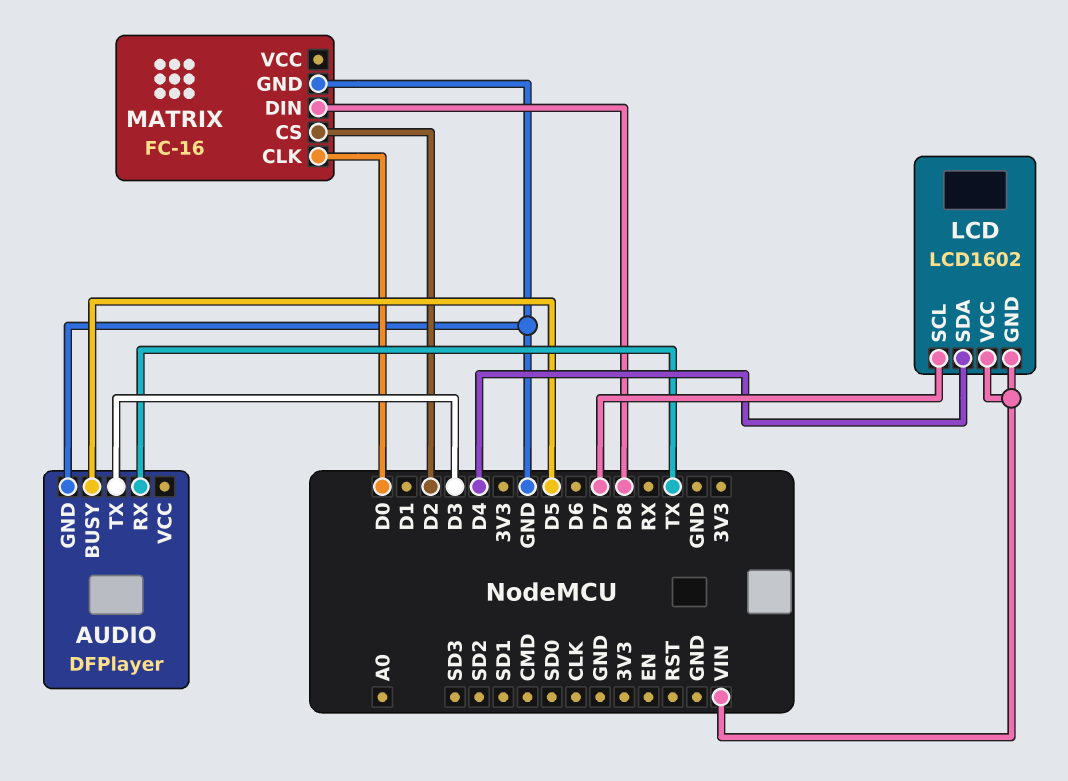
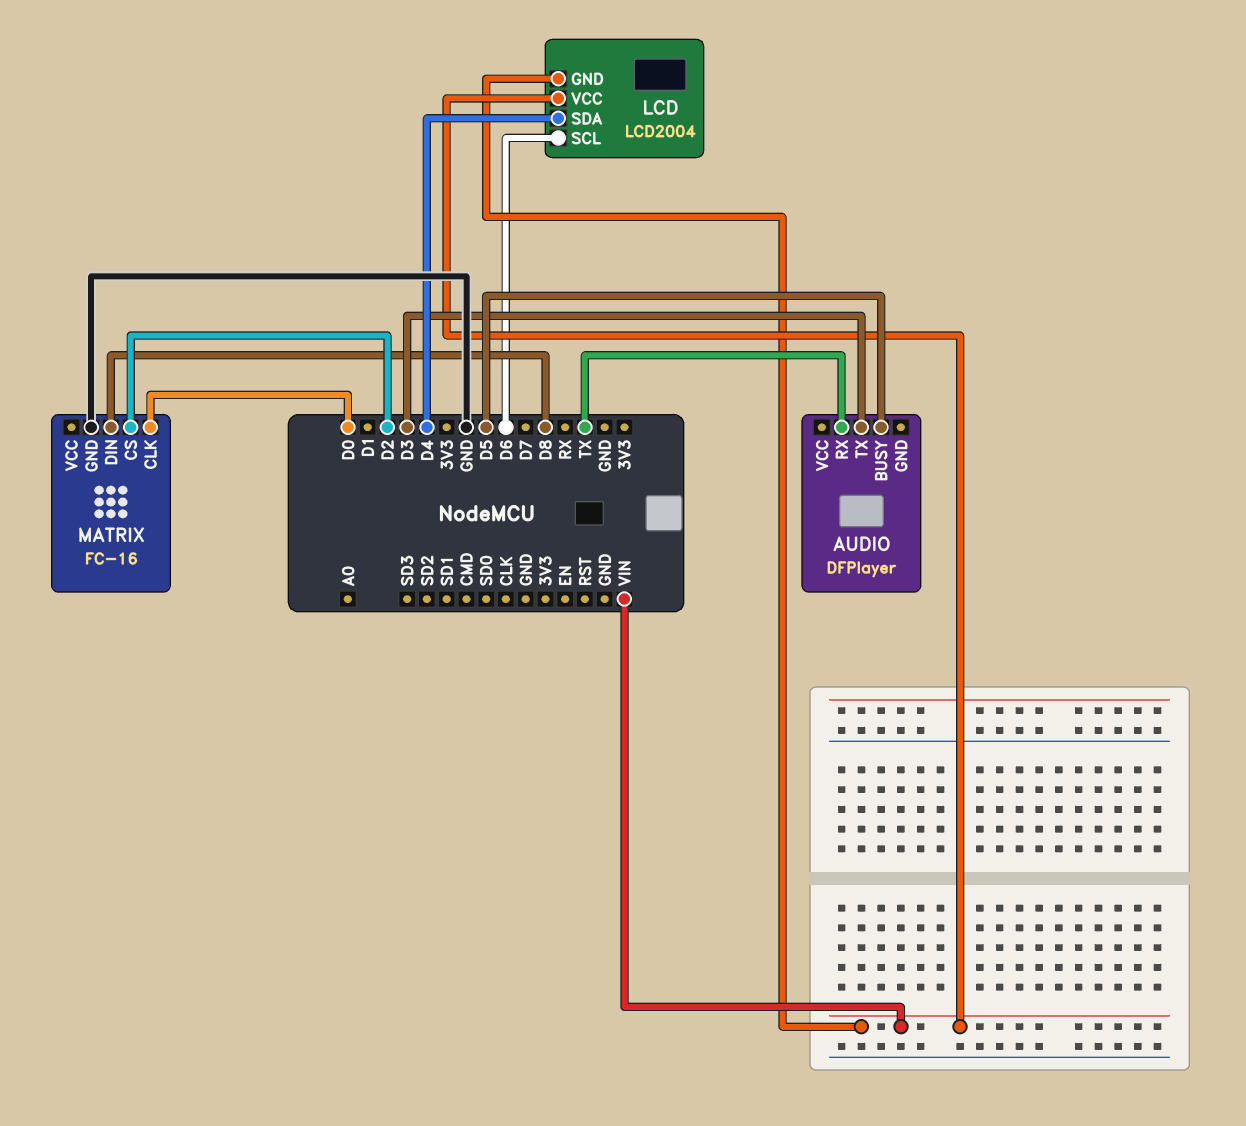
AUDIO pin GND: GND -> none
LCD: LCD1602 -> LCD2004
LCD pin SCL: D7 -> D6

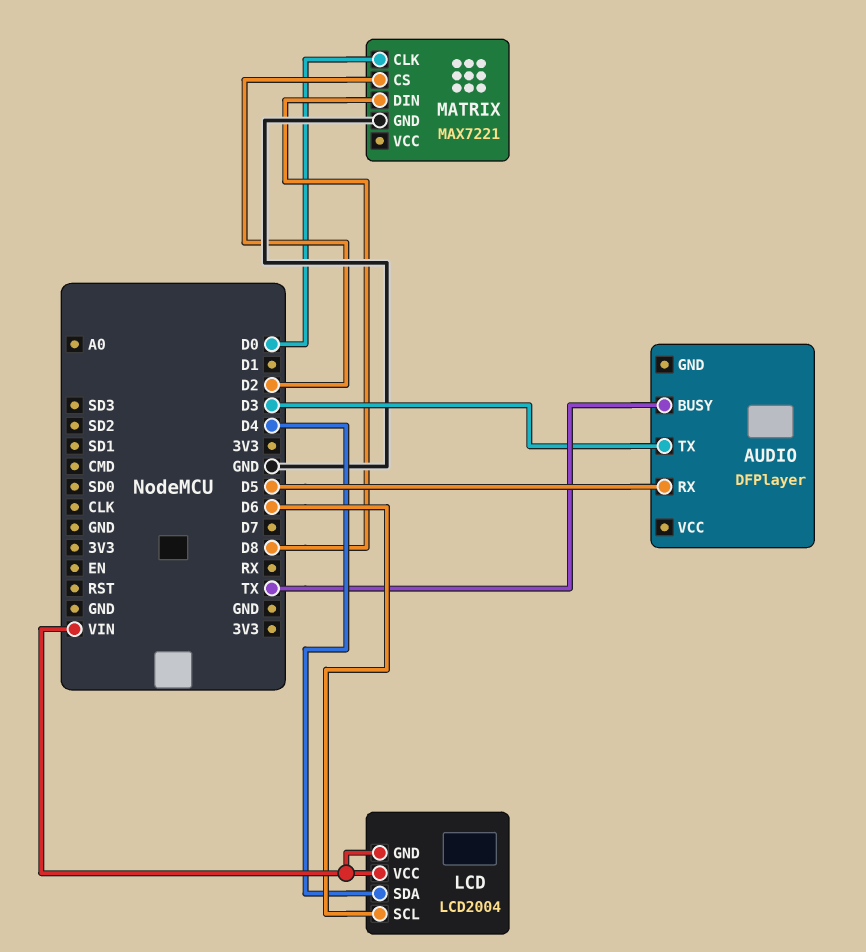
AUDIO pin BUSY: D5 -> TX
AUDIO pin RX: TX -> D5
MATRIX: FC-16 -> MAX7221

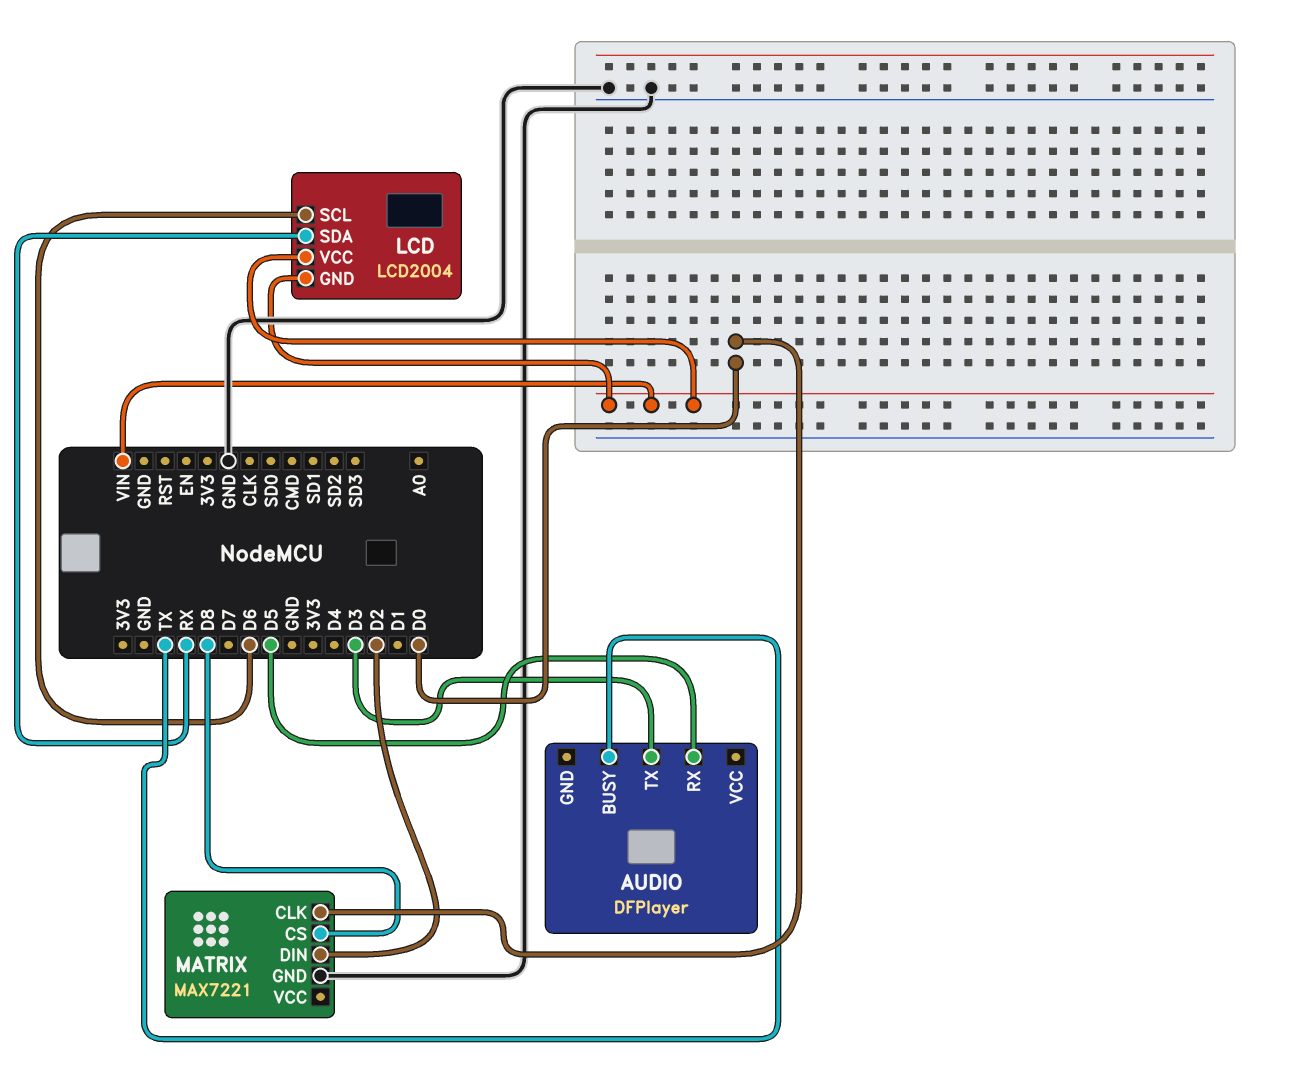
LCD pin SDA: D4 -> RX
MATRIX pin CS: D2 -> D8
MATRIX pin DIN: D8 -> D2

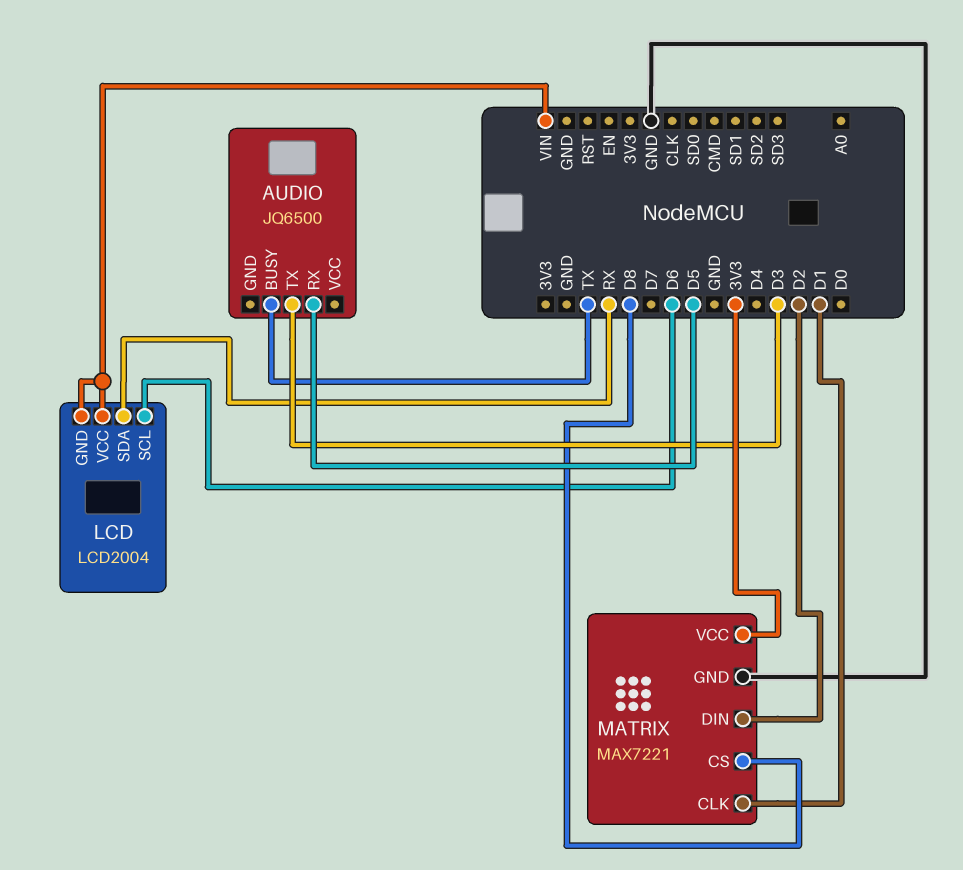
AUDIO: DFPlayer -> JQ6500
MATRIX pin CLK: D0 -> D1
MATRIX pin VCC: none -> 3V3

